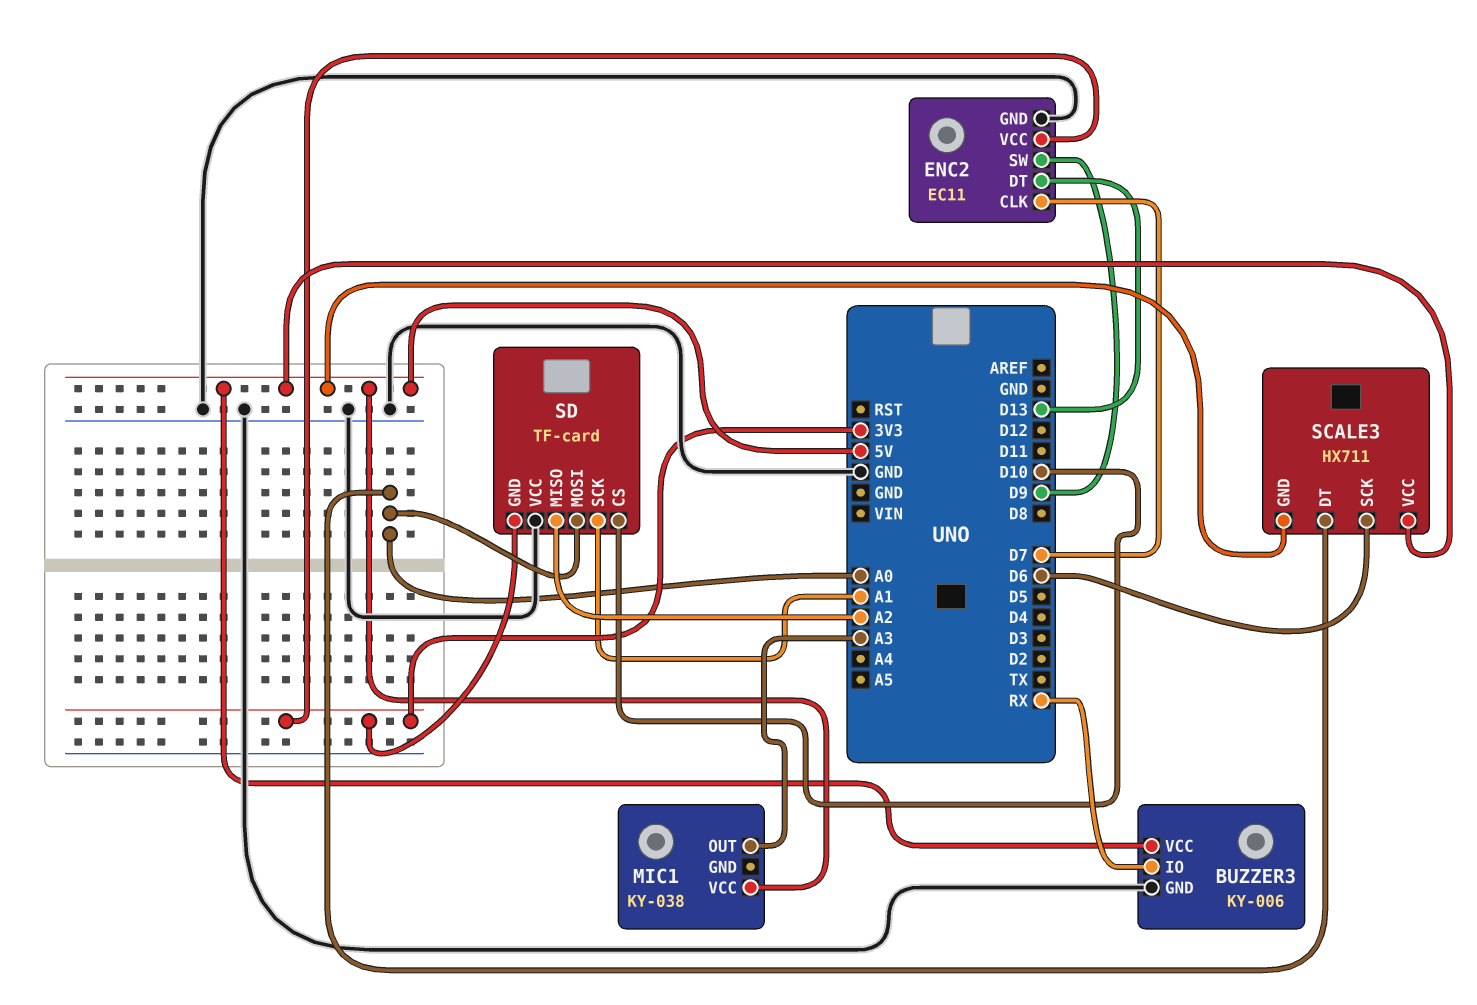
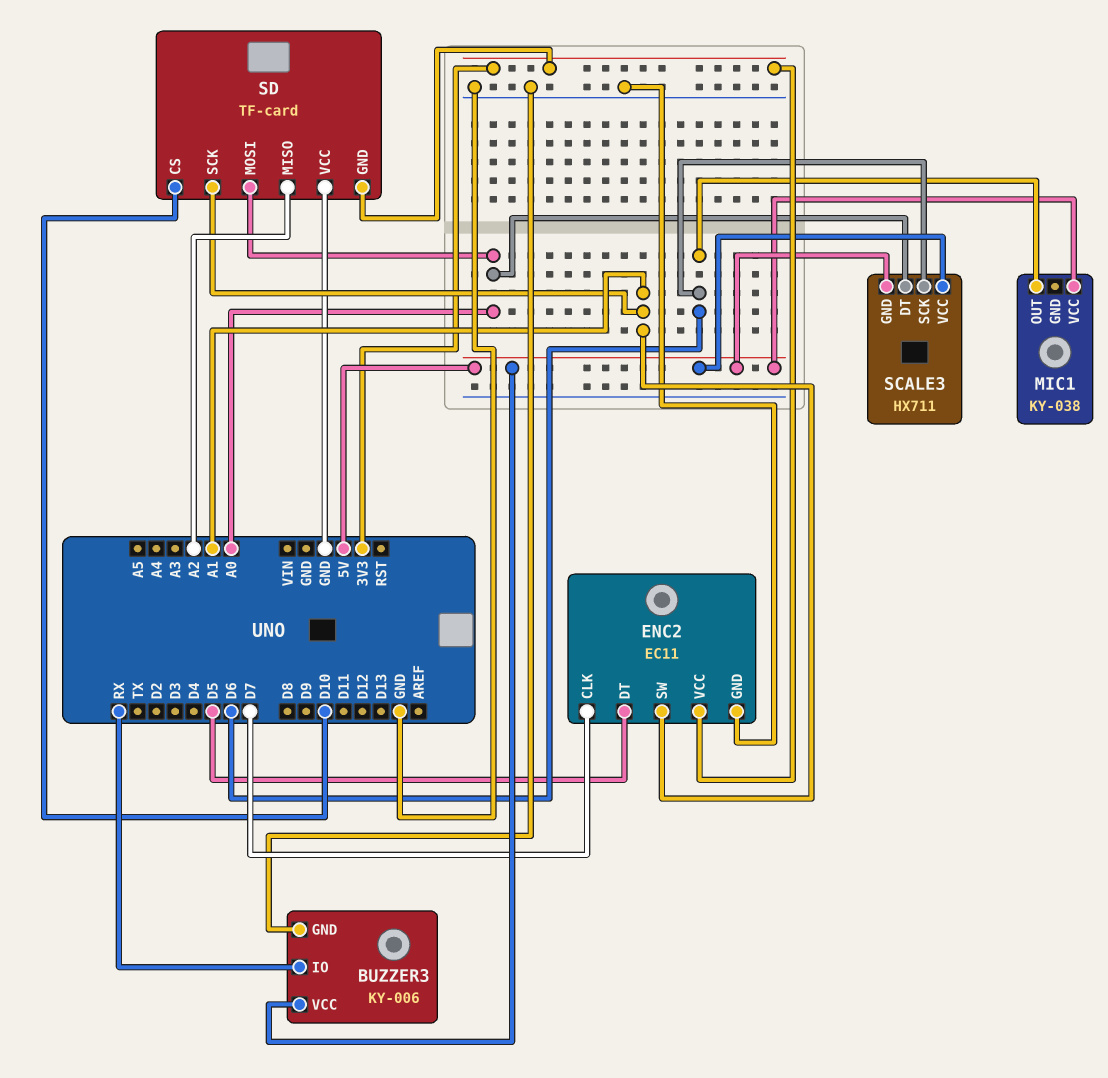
ENC2 pin DT: D13 -> D5
ENC2 pin SW: D9 -> A1
MIC1 pin OUT: A3 -> D6

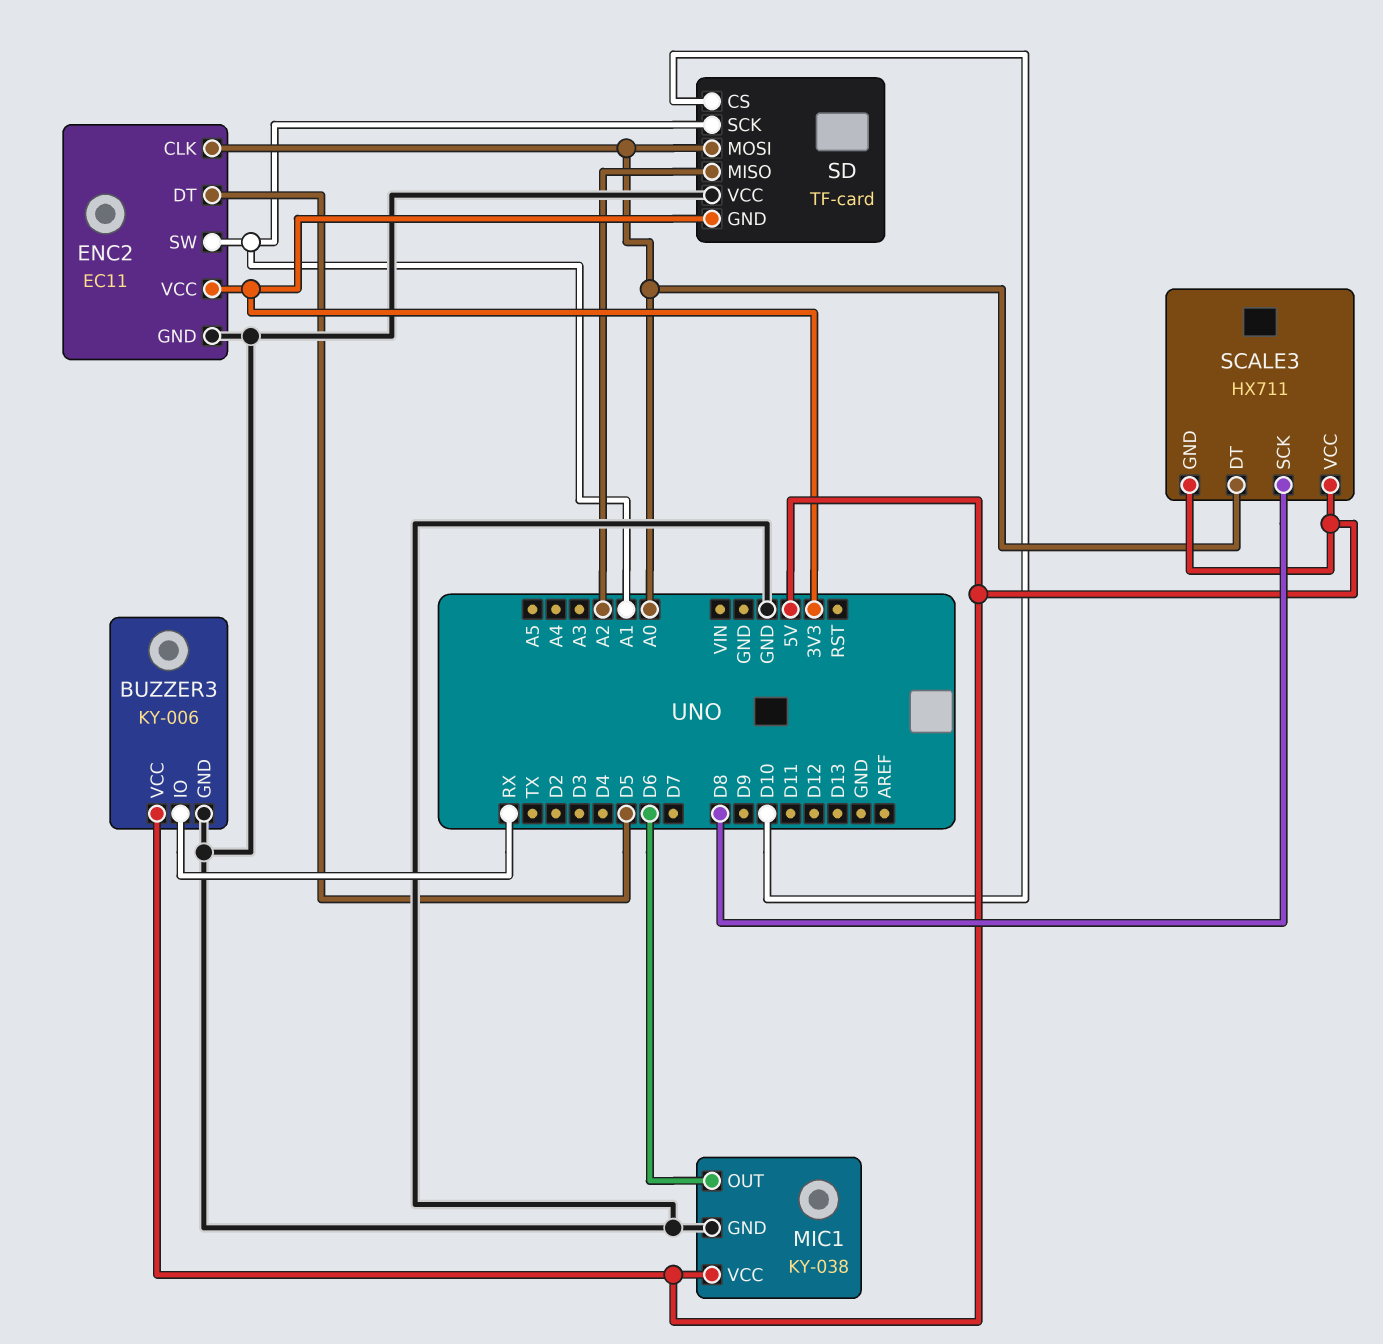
ENC2 pin CLK: D7 -> A0
MIC1 pin GND: none -> GND
SCALE3 pin SCK: D6 -> D8

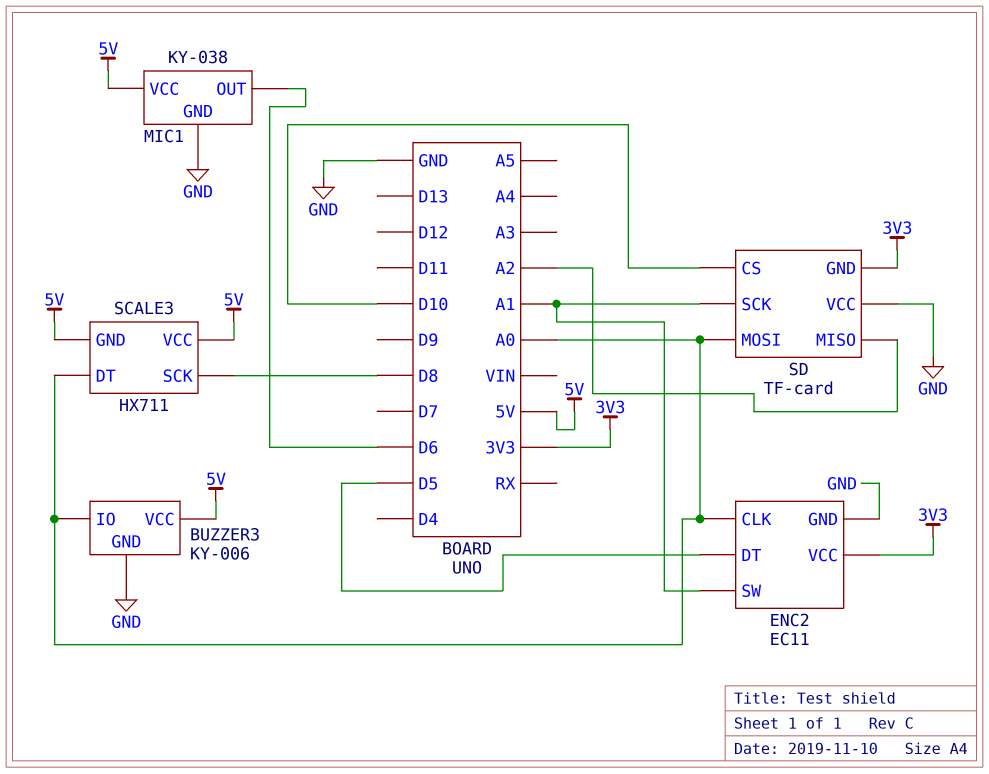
BUZZER3 pin IO: RX -> A0

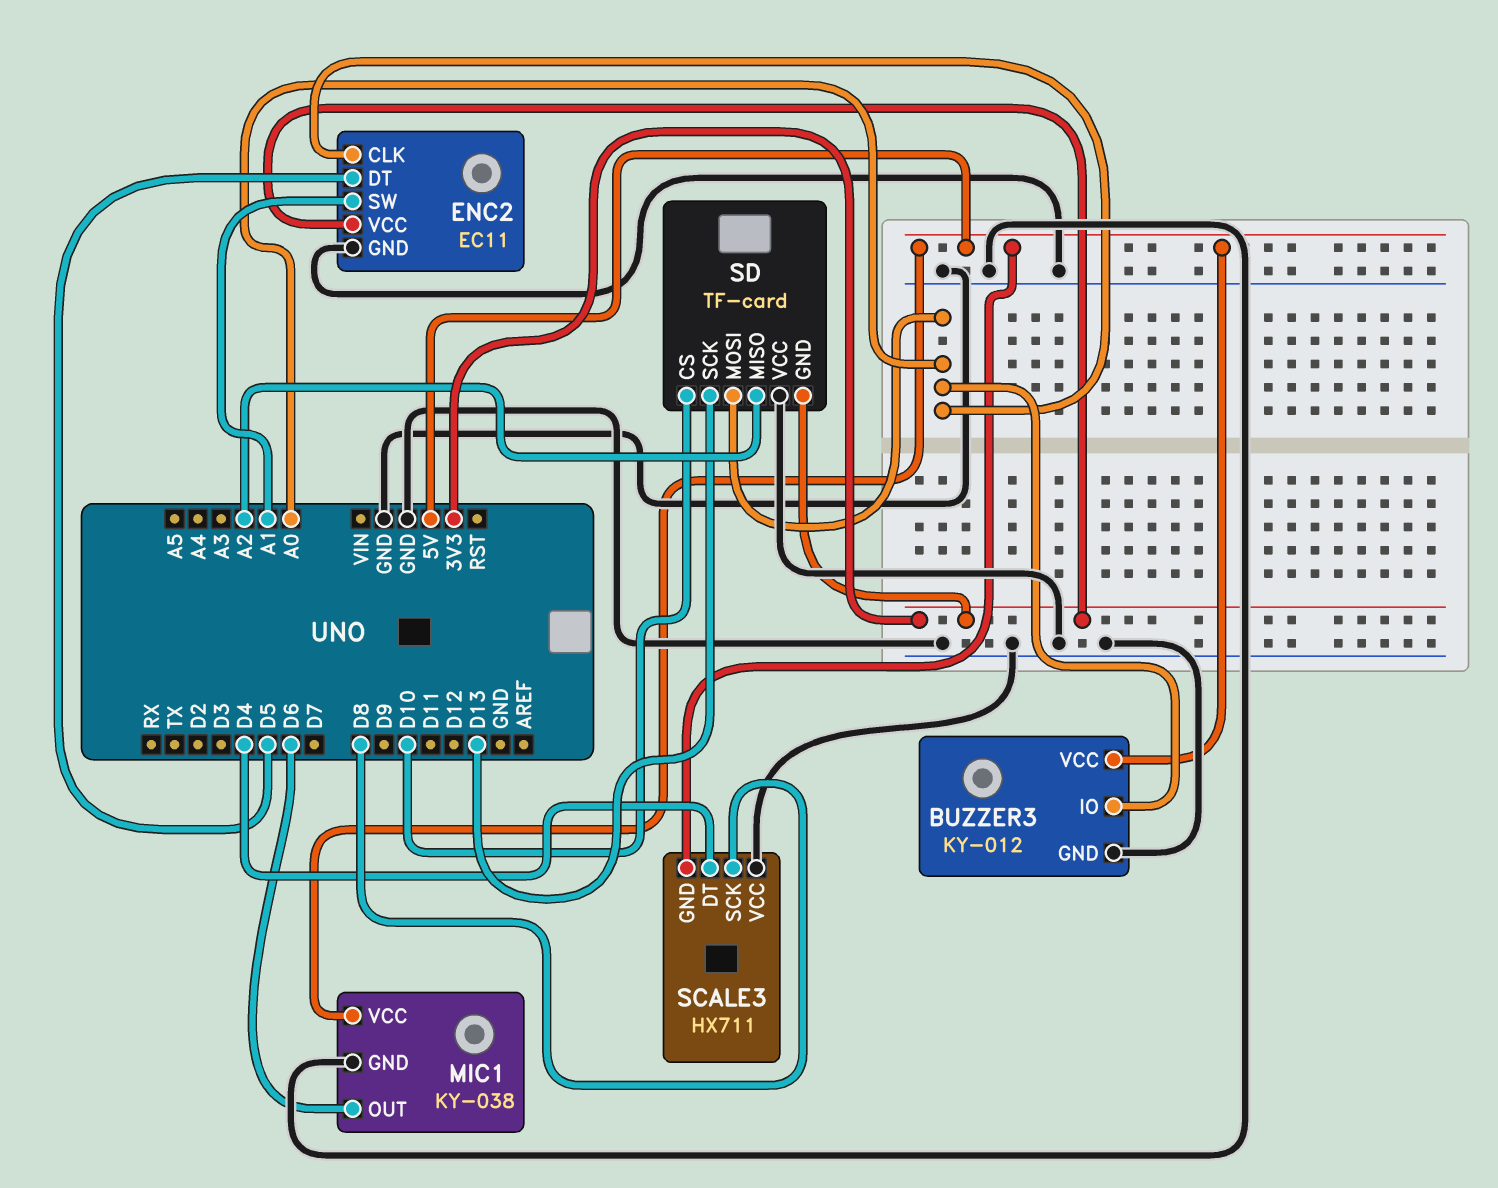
BUZZER3: KY-006 -> KY-012
SCALE3 pin DT: A0 -> D4
SCALE3 pin VCC: 5V -> GND
SD pin SCK: A1 -> D13

